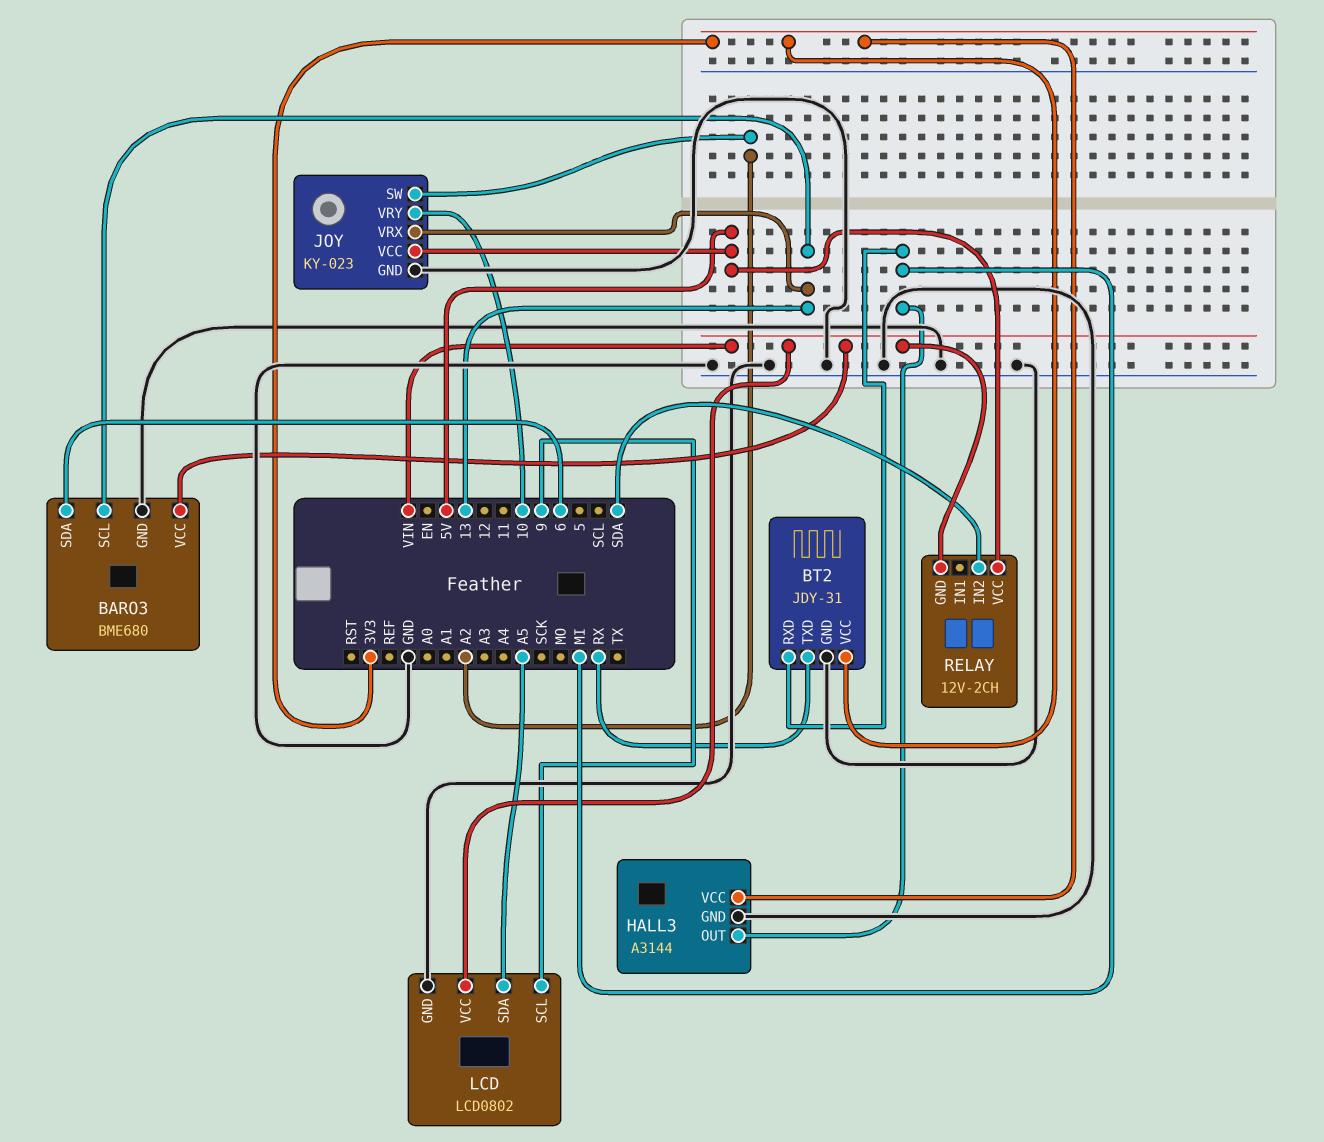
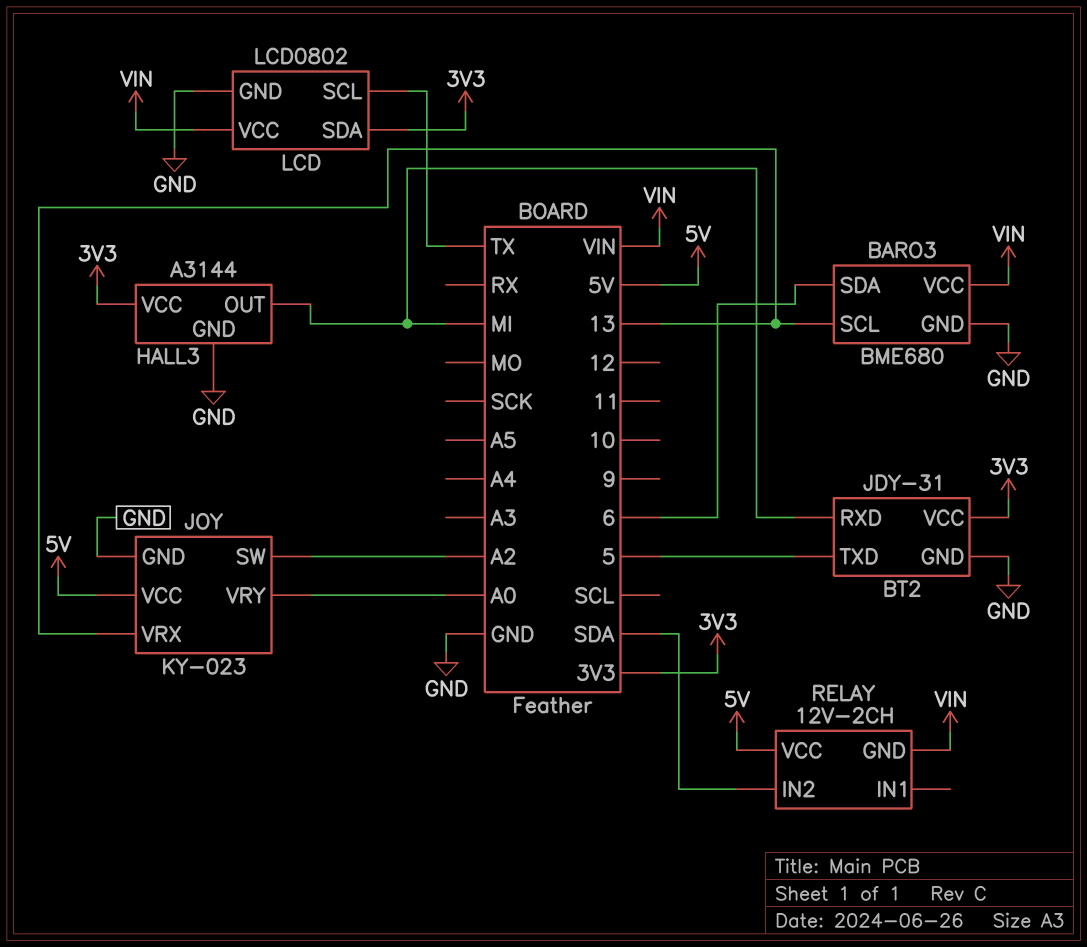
BT2 pin TXD: RX -> 5
JOY pin VRY: 10 -> A0
LCD pin SCL: 9 -> TX
LCD pin SDA: A5 -> 3V3

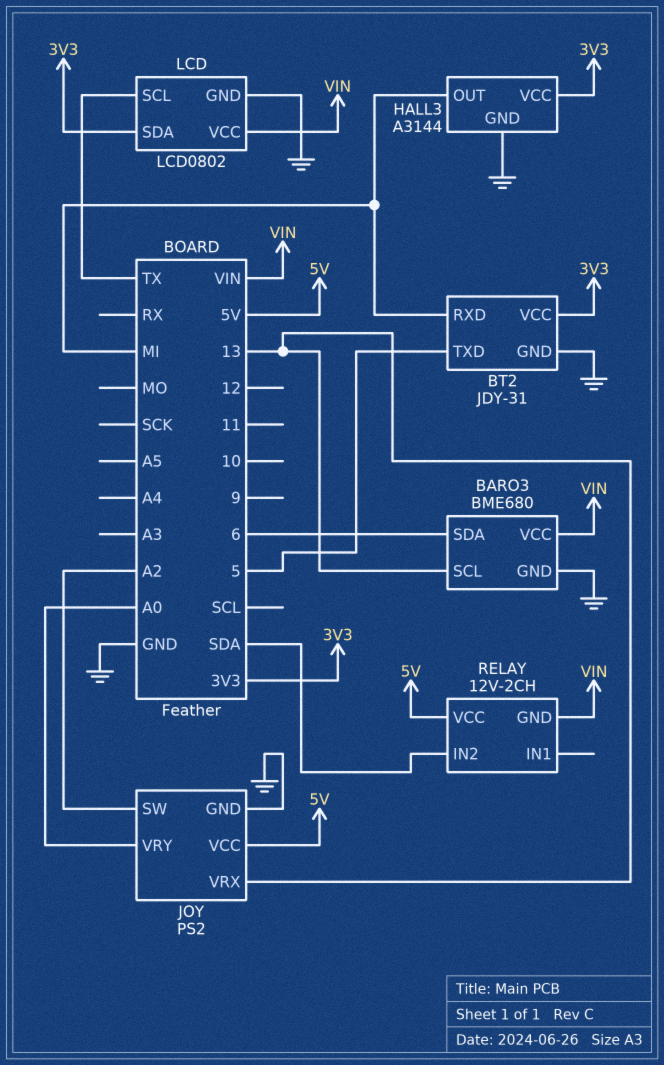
JOY: KY-023 -> PS2

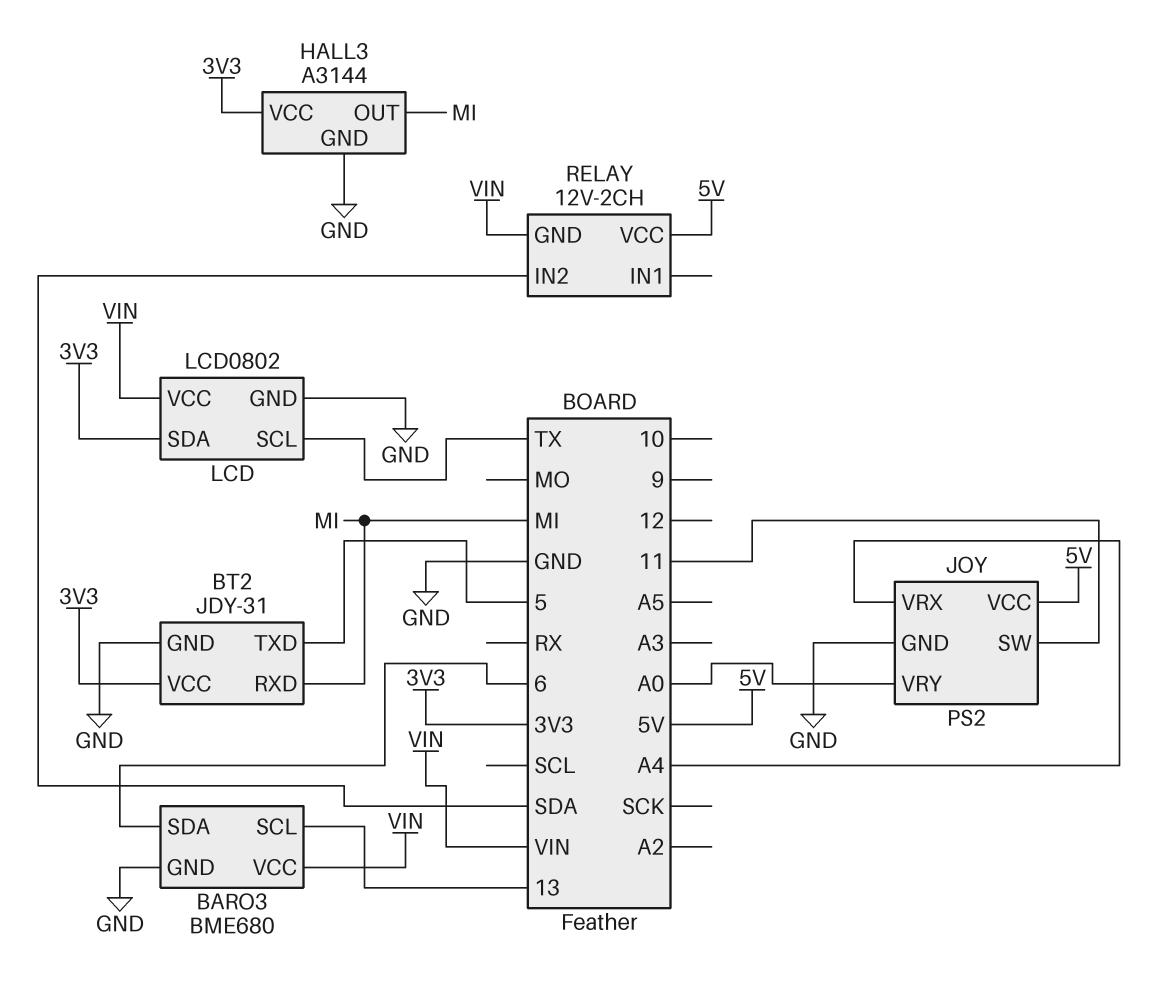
JOY pin SW: A2 -> 11
JOY pin VRX: 13 -> A4

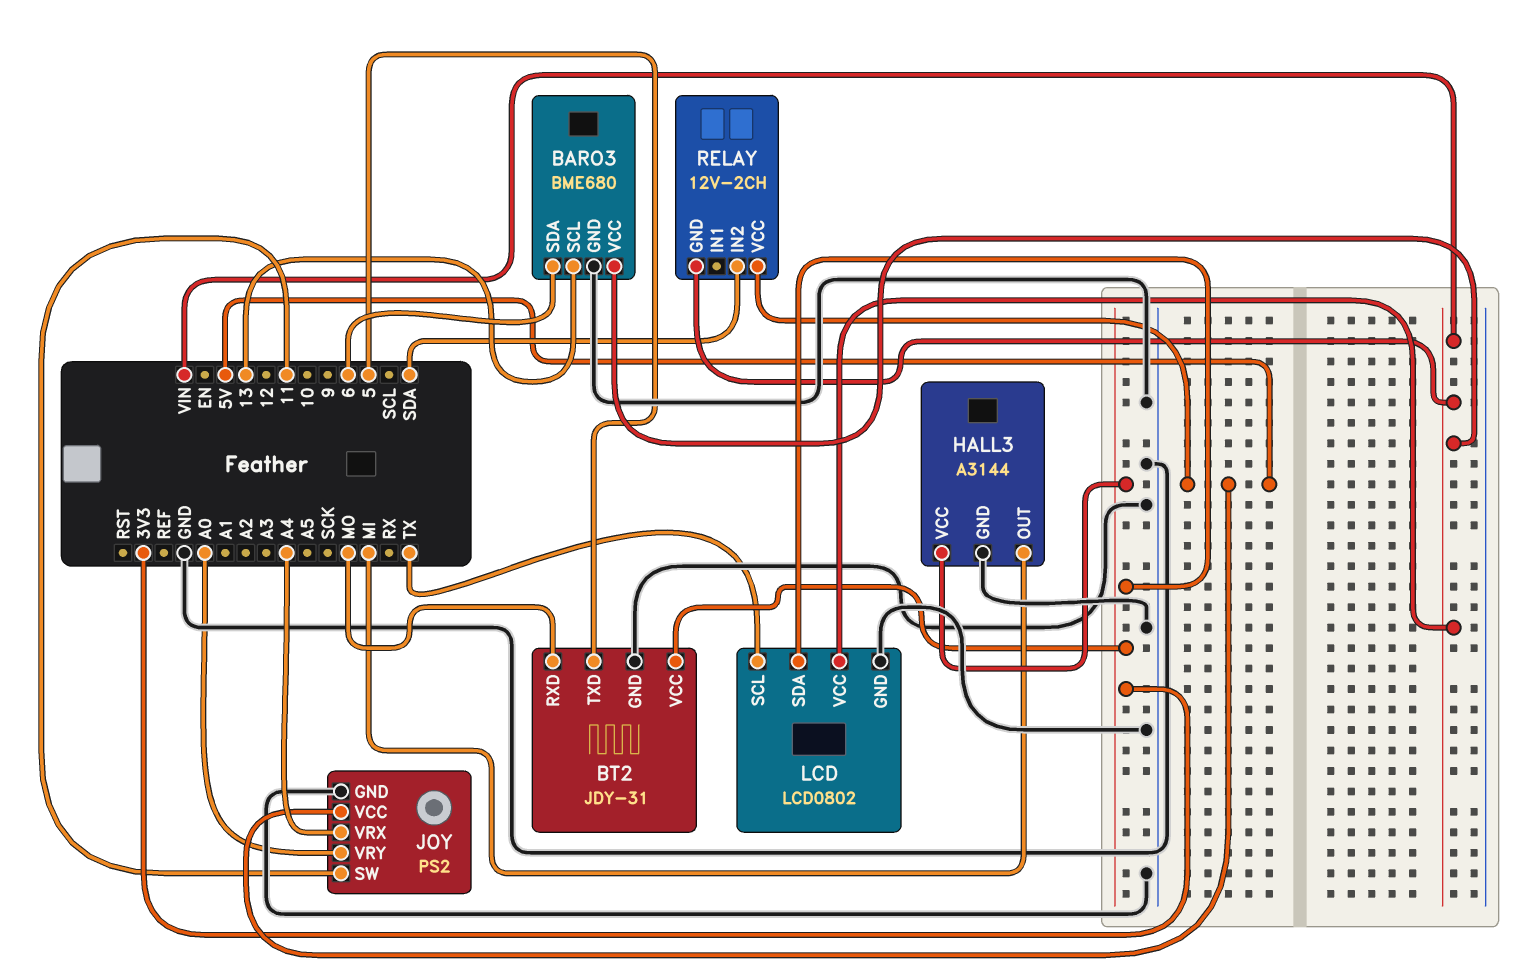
BT2 pin RXD: MI -> MO

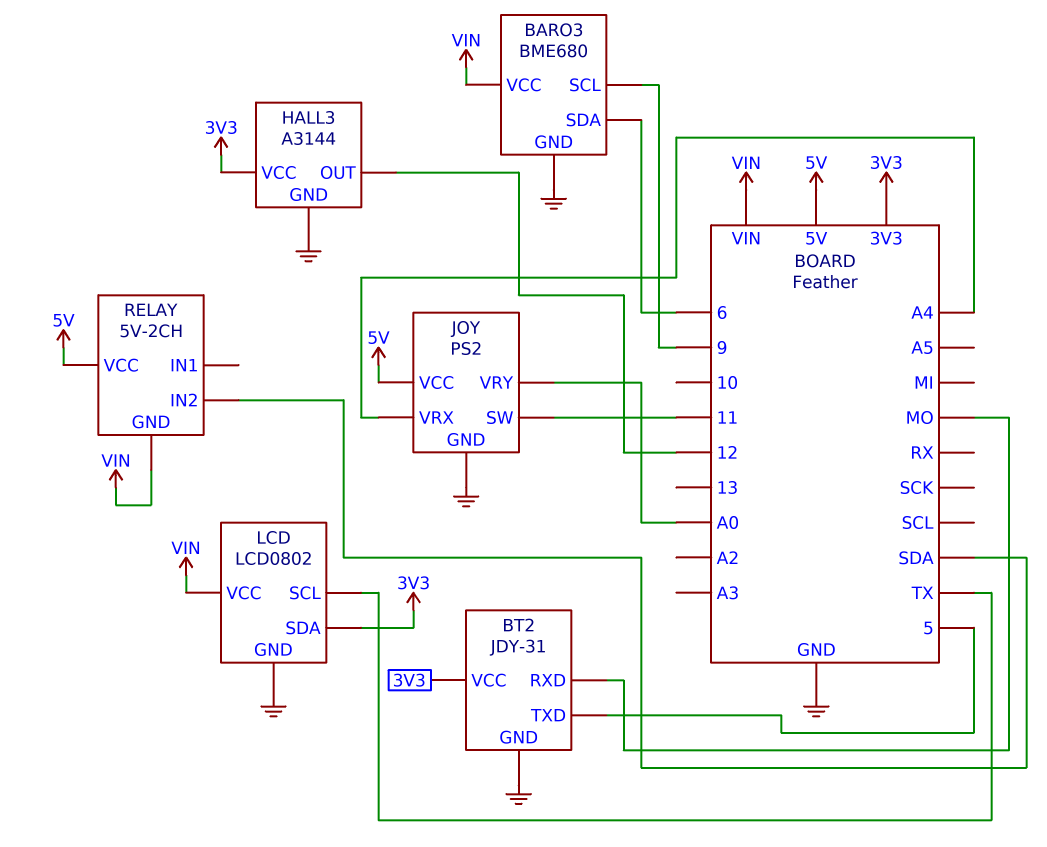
BARO3 pin SCL: 13 -> 9
HALL3 pin OUT: MI -> 12
RELAY: 12V-2CH -> 5V-2CH

